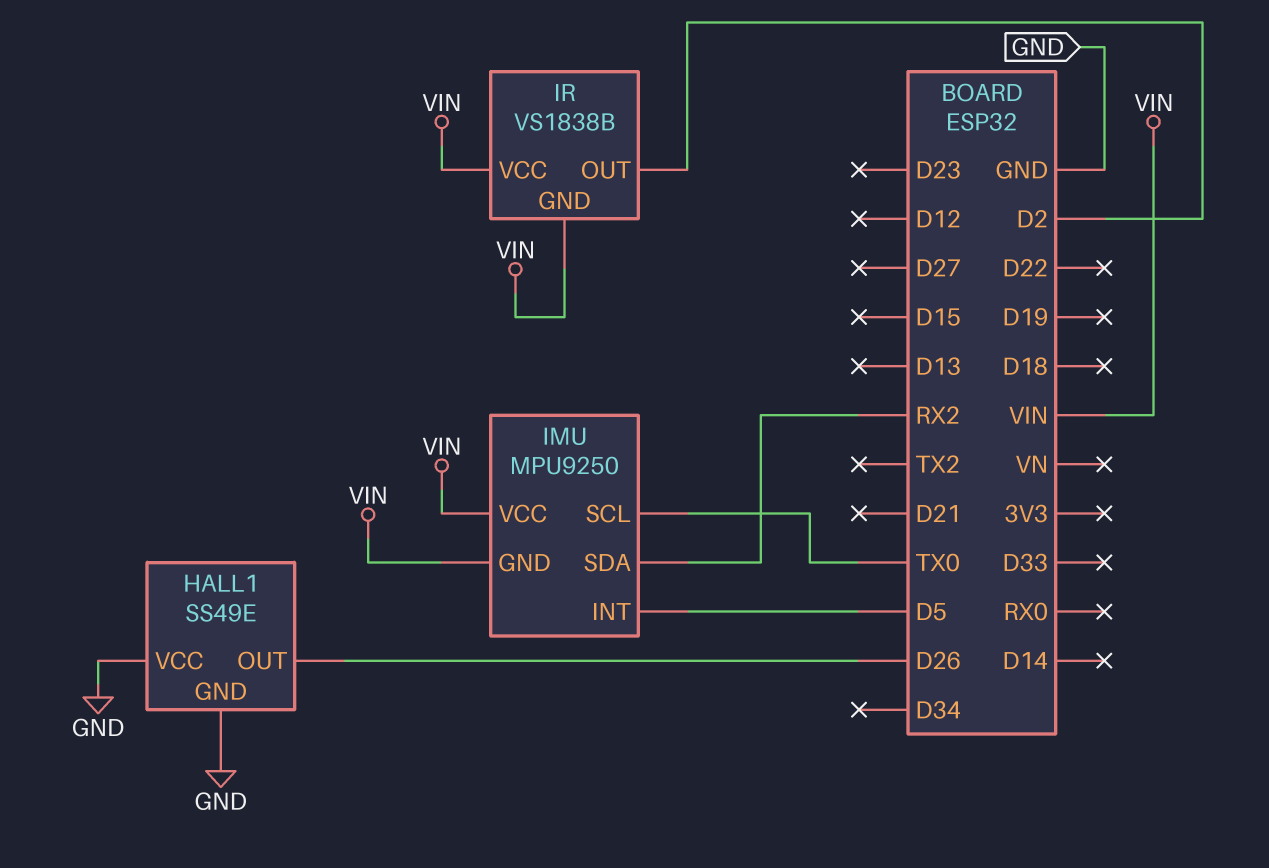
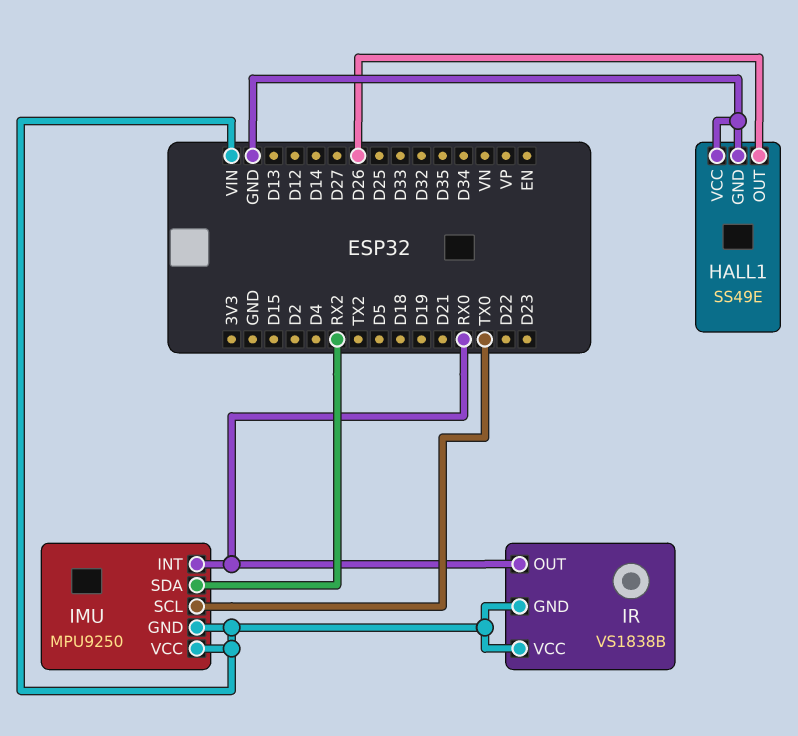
IMU pin INT: D5 -> RX0
IR pin OUT: D2 -> RX0

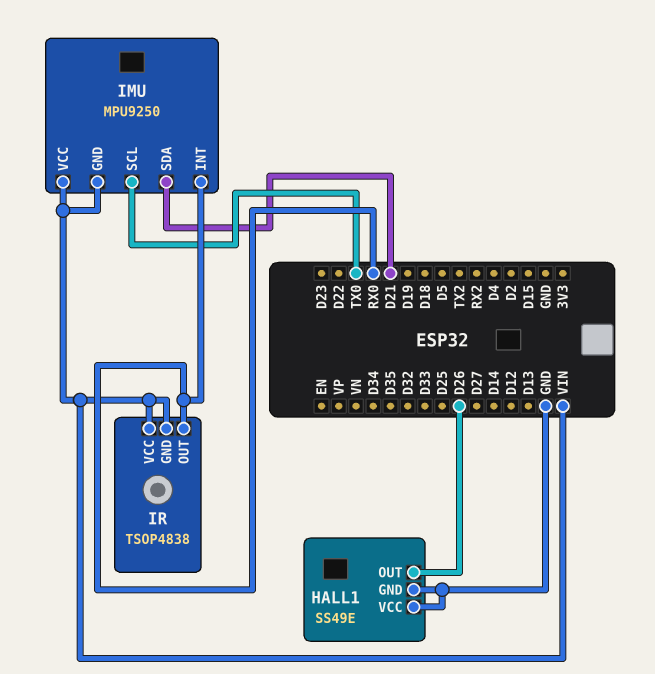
IMU pin SDA: RX2 -> D21
IR: VS1838B -> TSOP4838

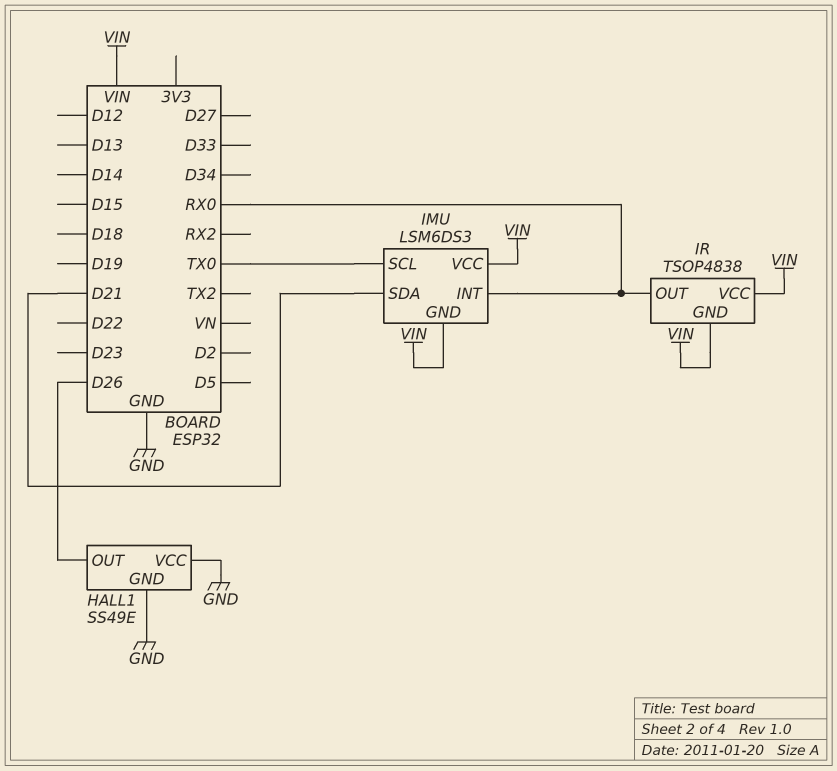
IMU: MPU9250 -> LSM6DS3

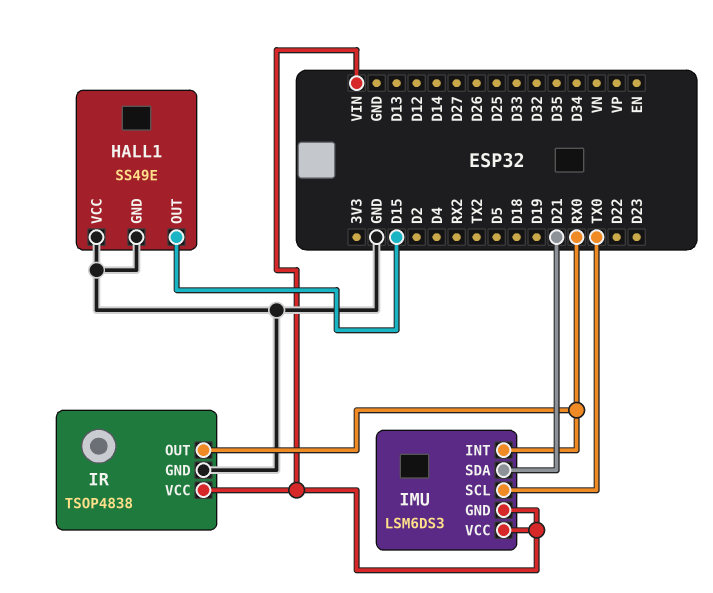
HALL1 pin OUT: D26 -> D15
IR pin GND: VIN -> GND

